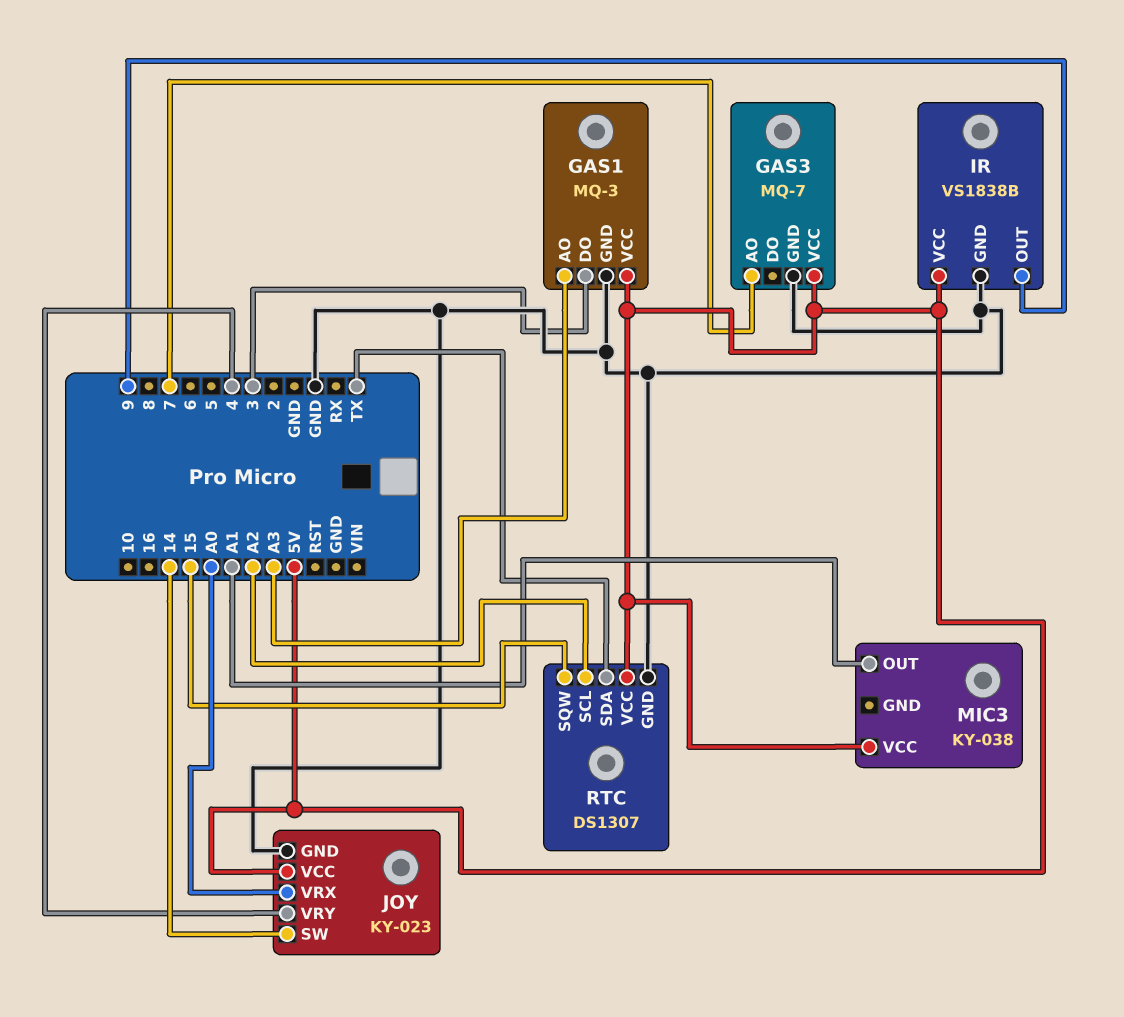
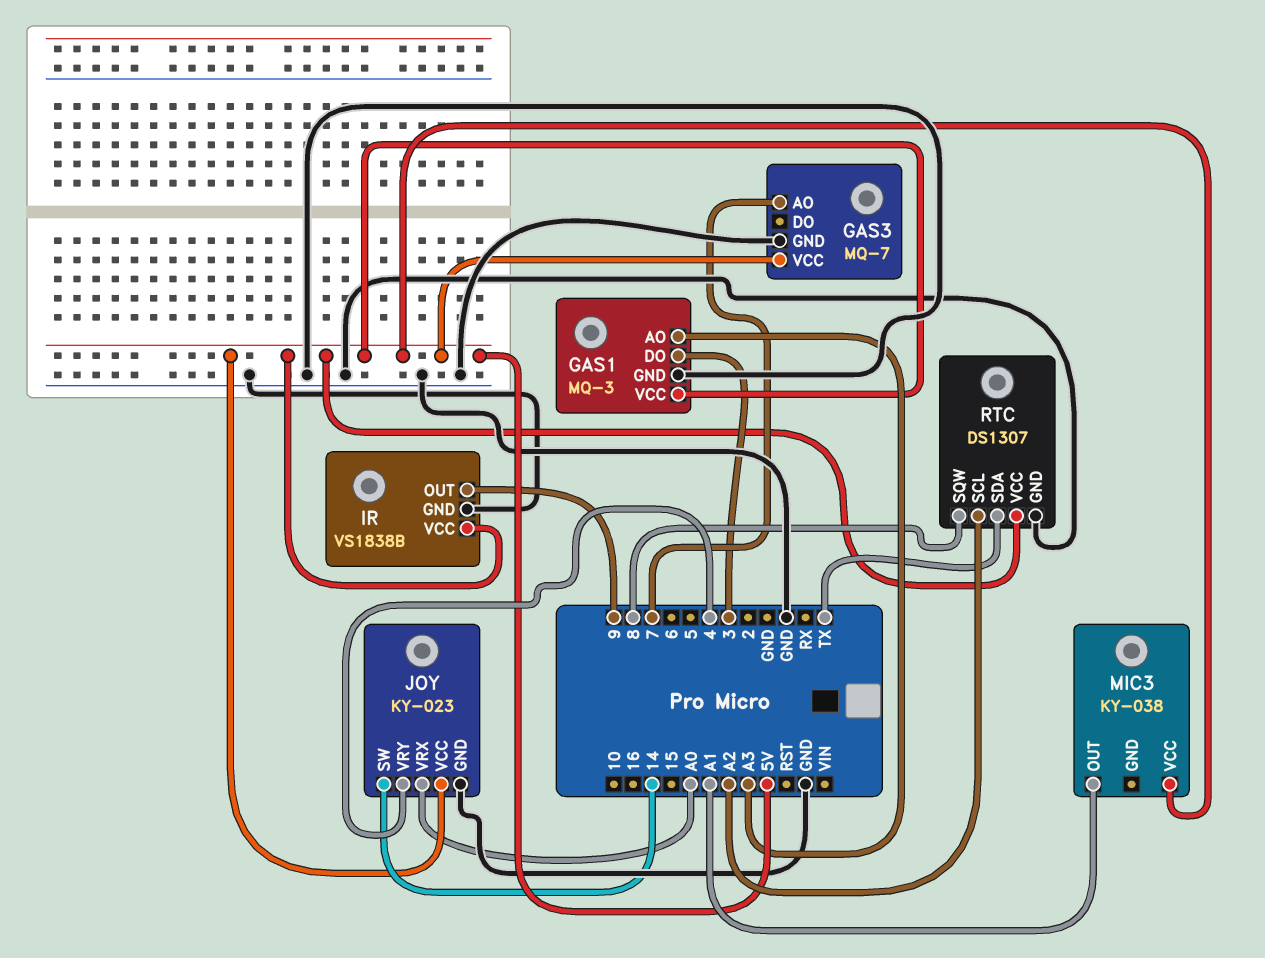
RTC pin SQW: 15 -> 8

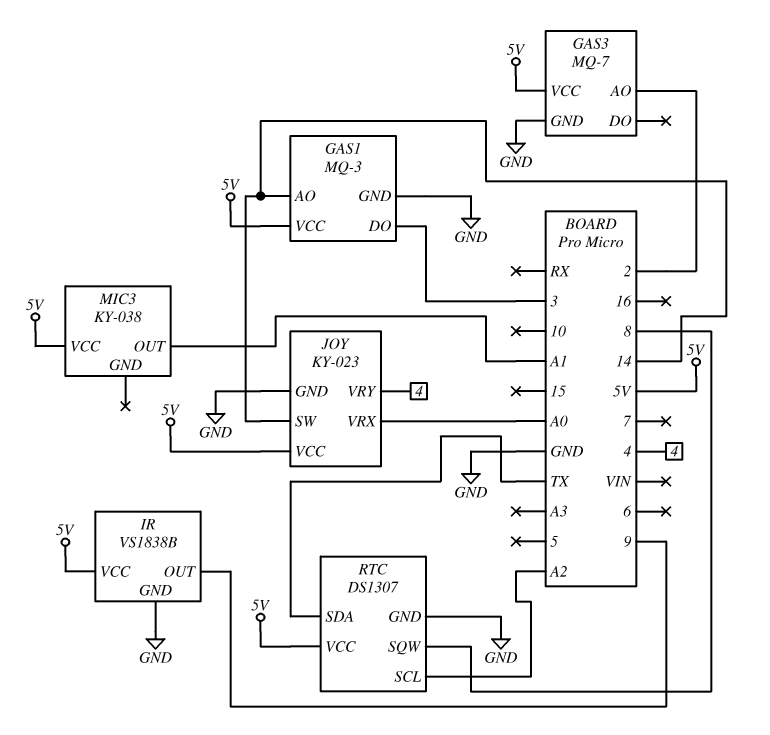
GAS1 pin AO: A3 -> 14
GAS3 pin AO: 7 -> 2

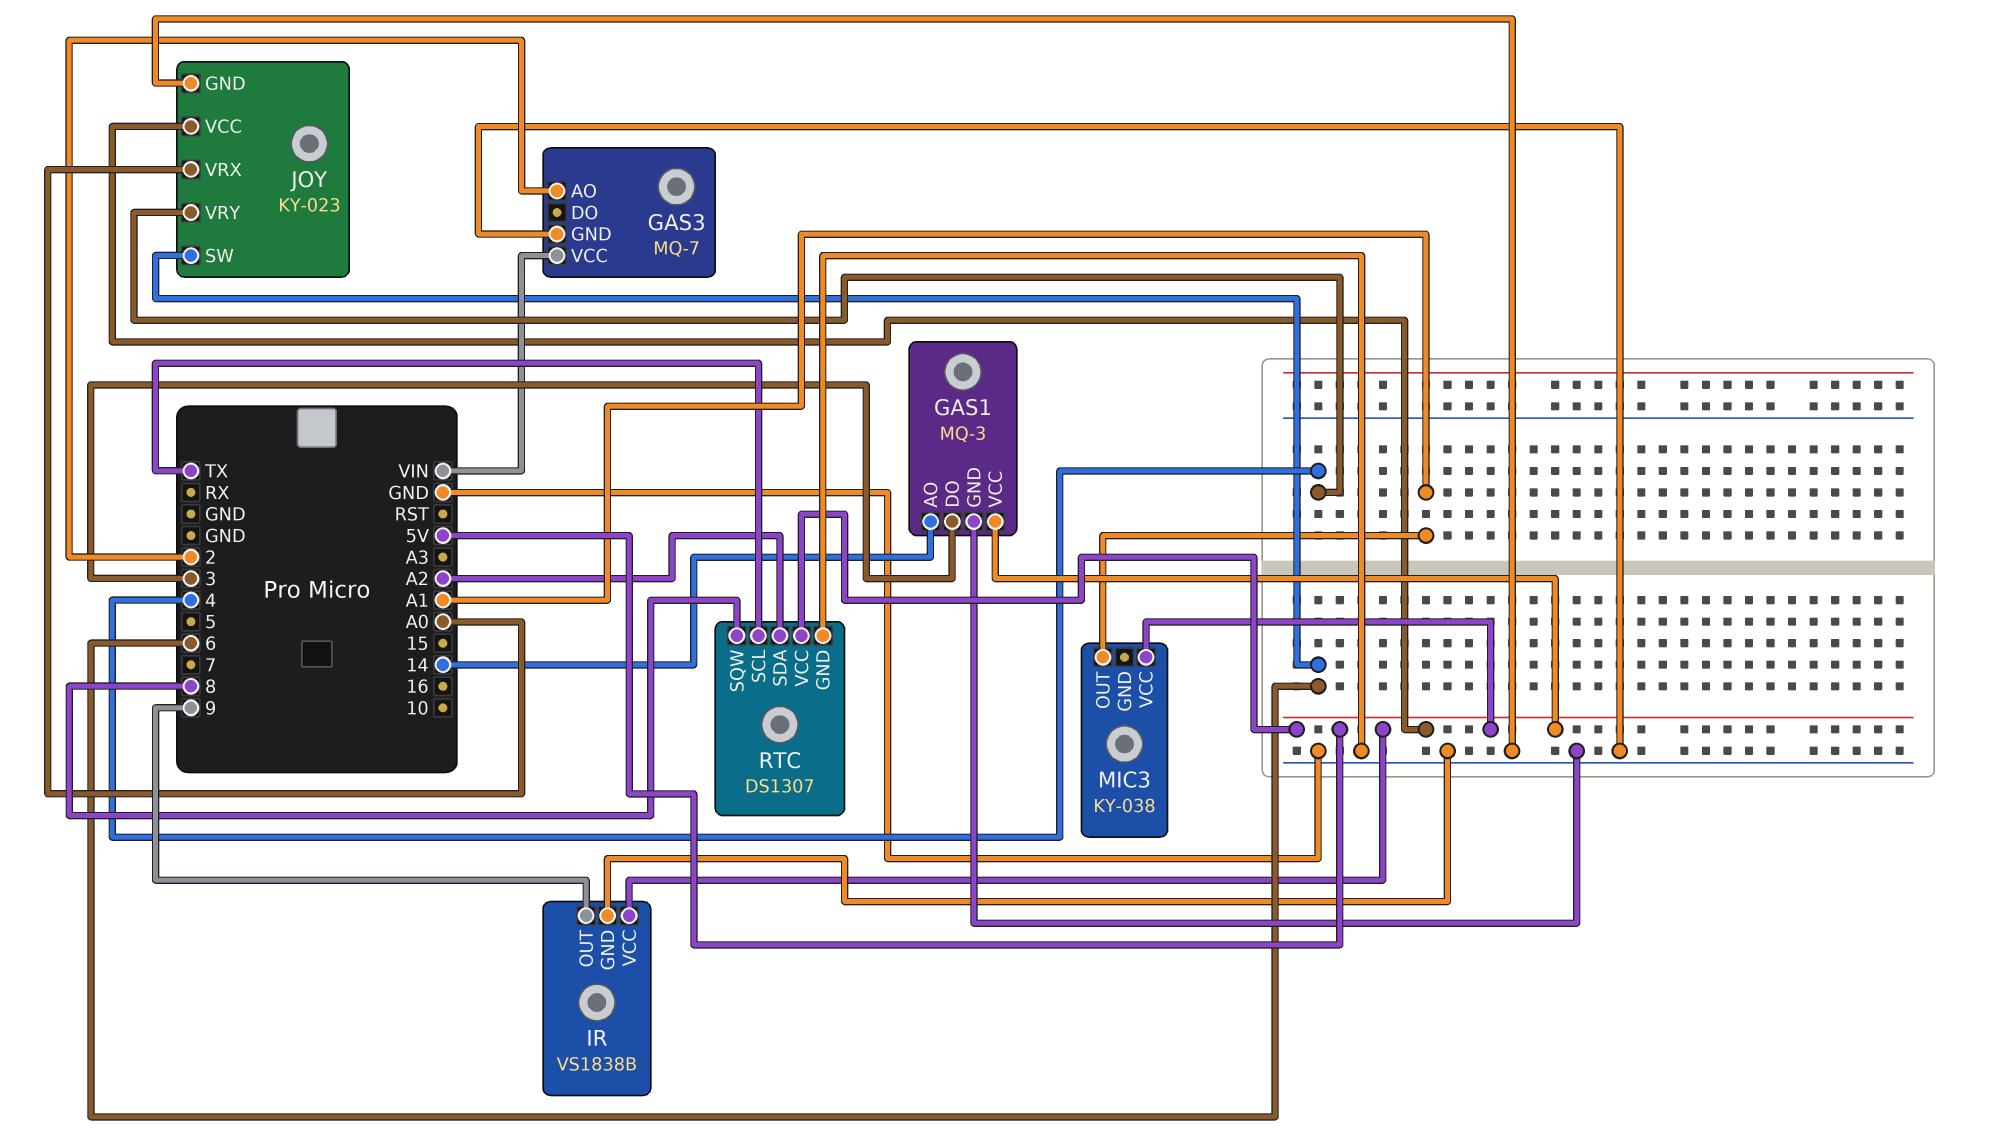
GAS3 pin VCC: 5V -> VIN
JOY pin SW: 14 -> 6
RTC pin SCL: A2 -> TX
RTC pin SDA: TX -> A2

